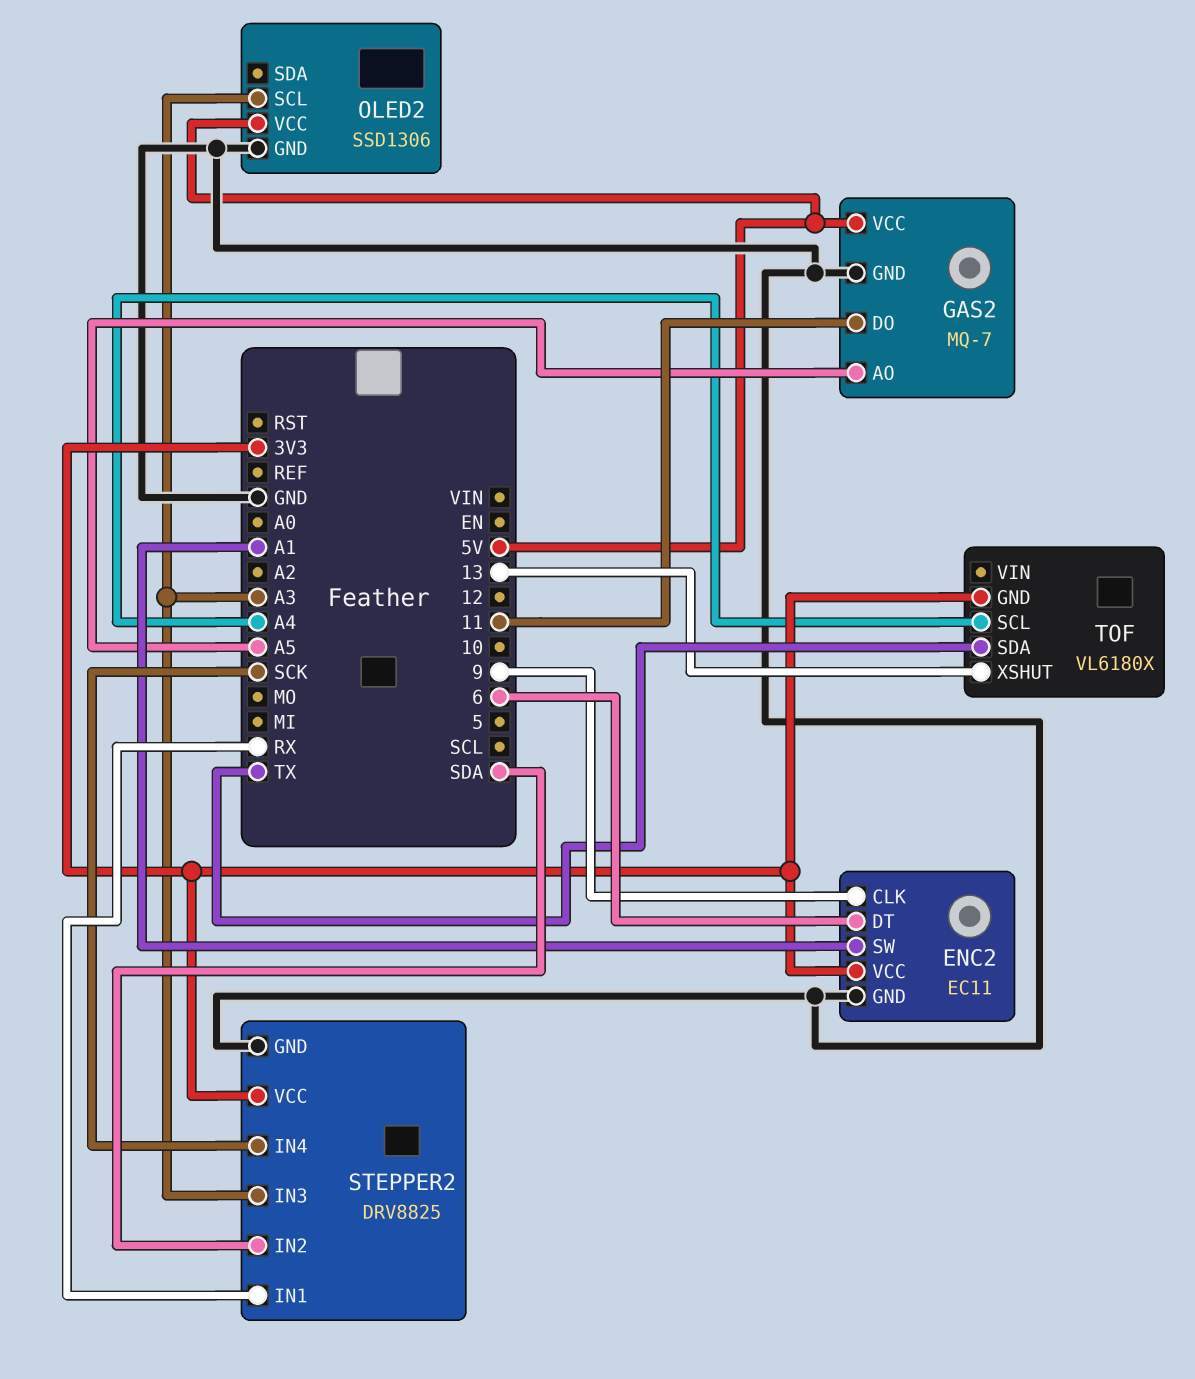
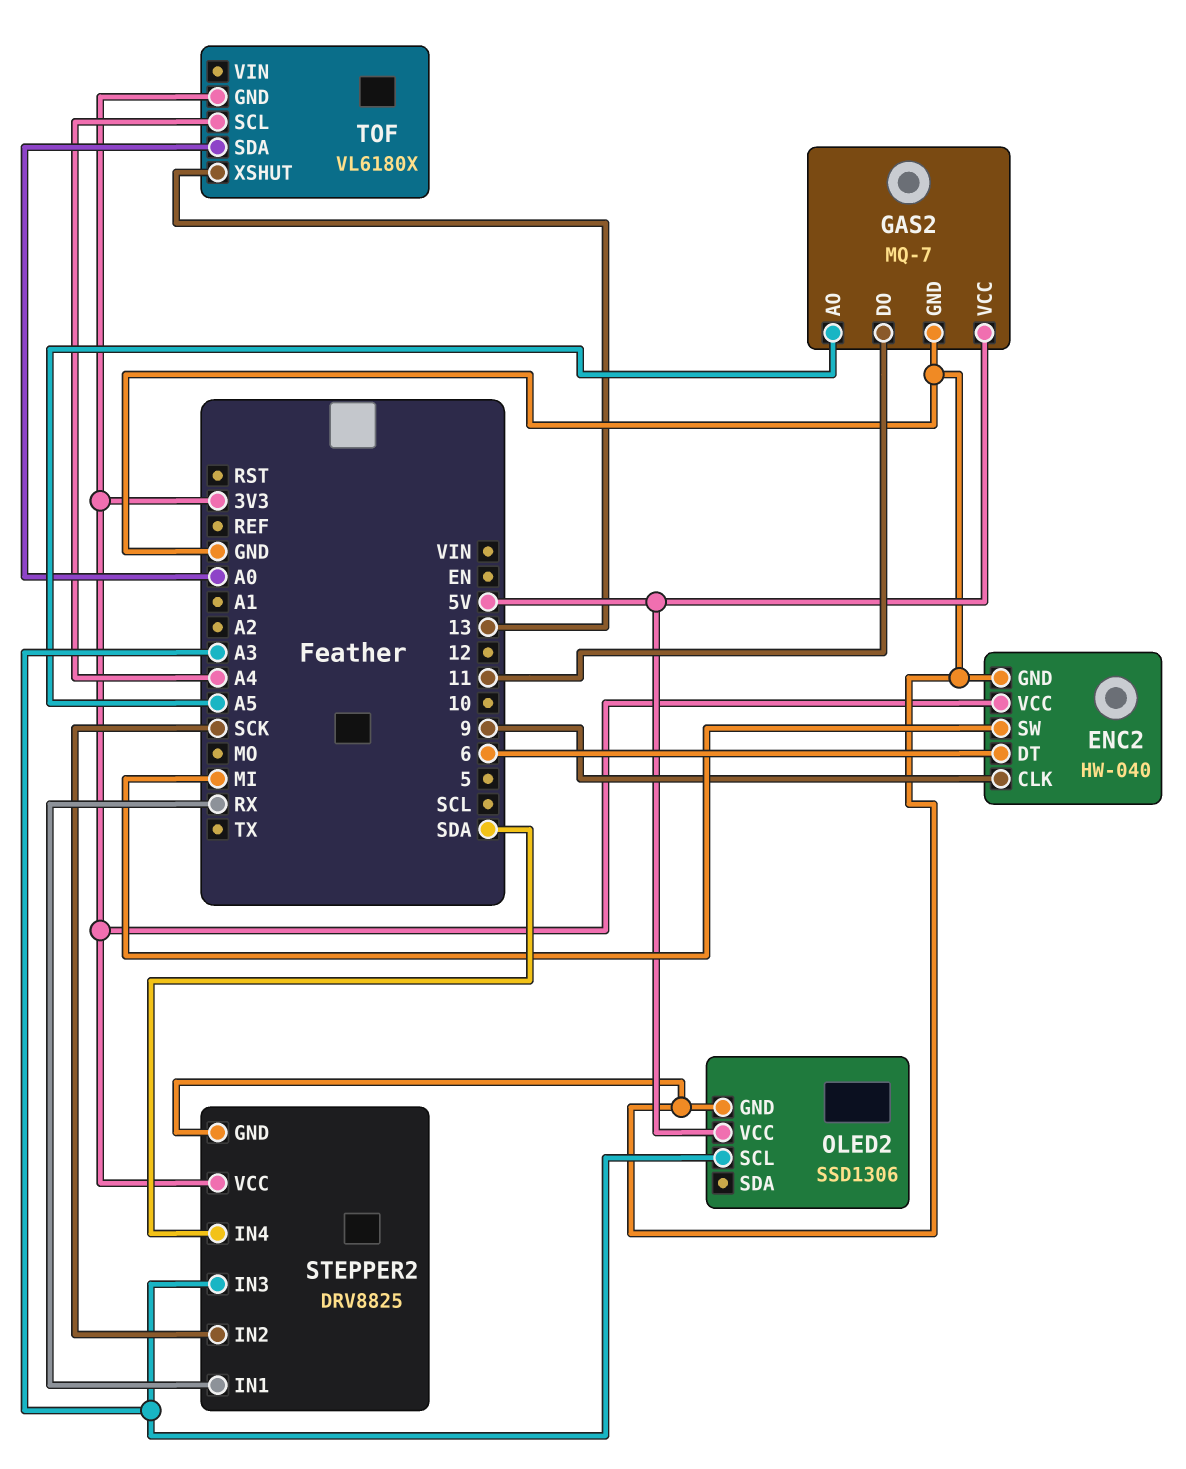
ENC2: EC11 -> HW-040
ENC2 pin SW: A1 -> MI
STEPPER2 pin IN2: SDA -> SCK
STEPPER2 pin IN4: SCK -> SDA
TOF pin SDA: TX -> A0

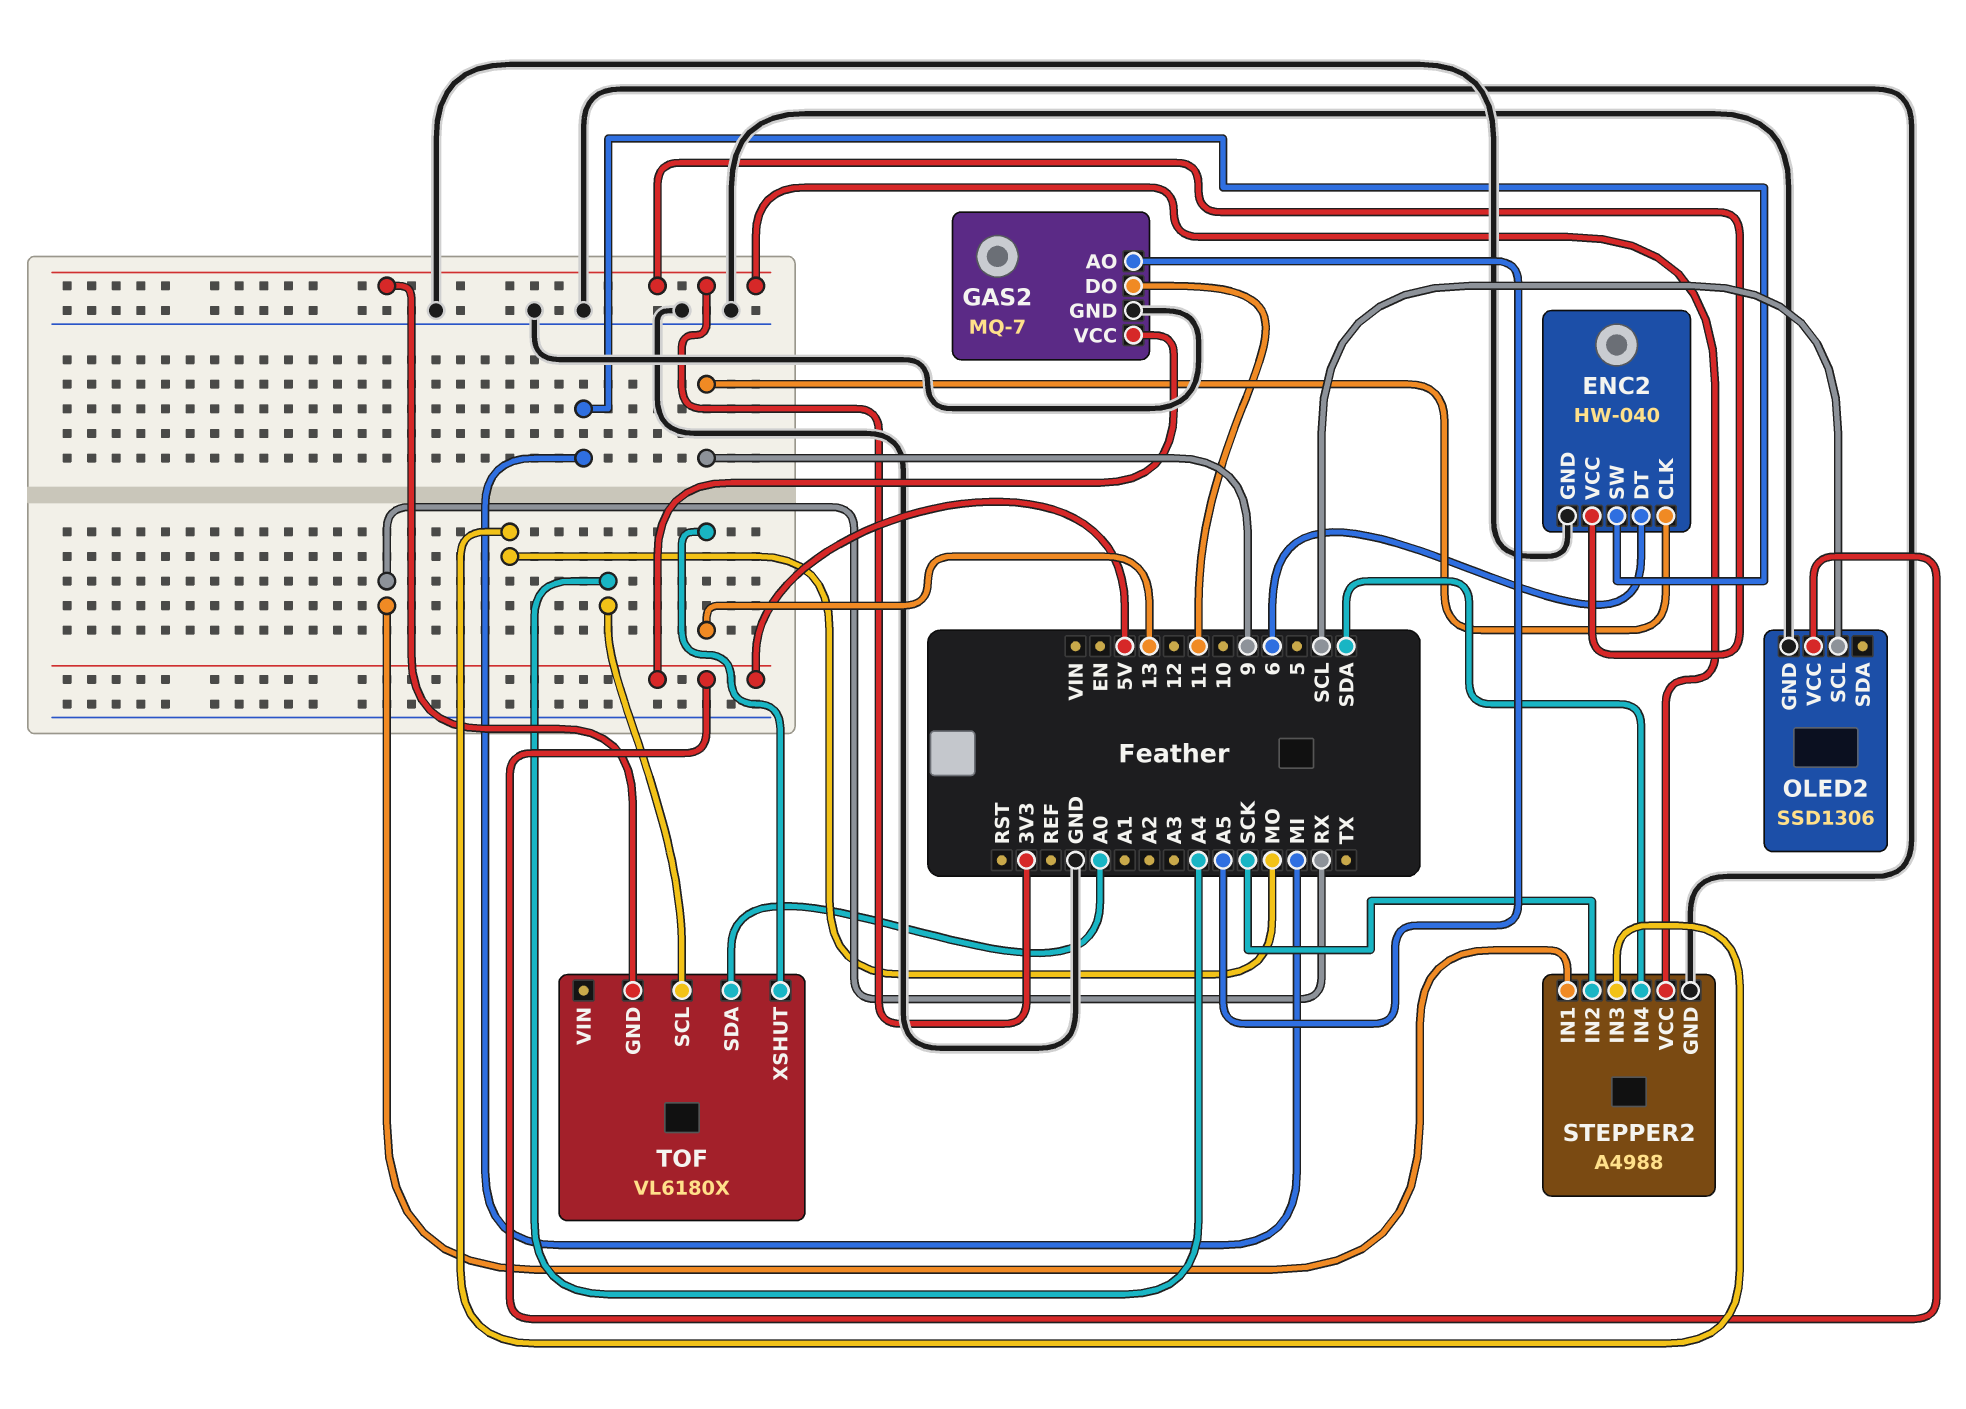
OLED2 pin SCL: A3 -> SCL
STEPPER2: DRV8825 -> A4988
STEPPER2 pin IN3: A3 -> MO

